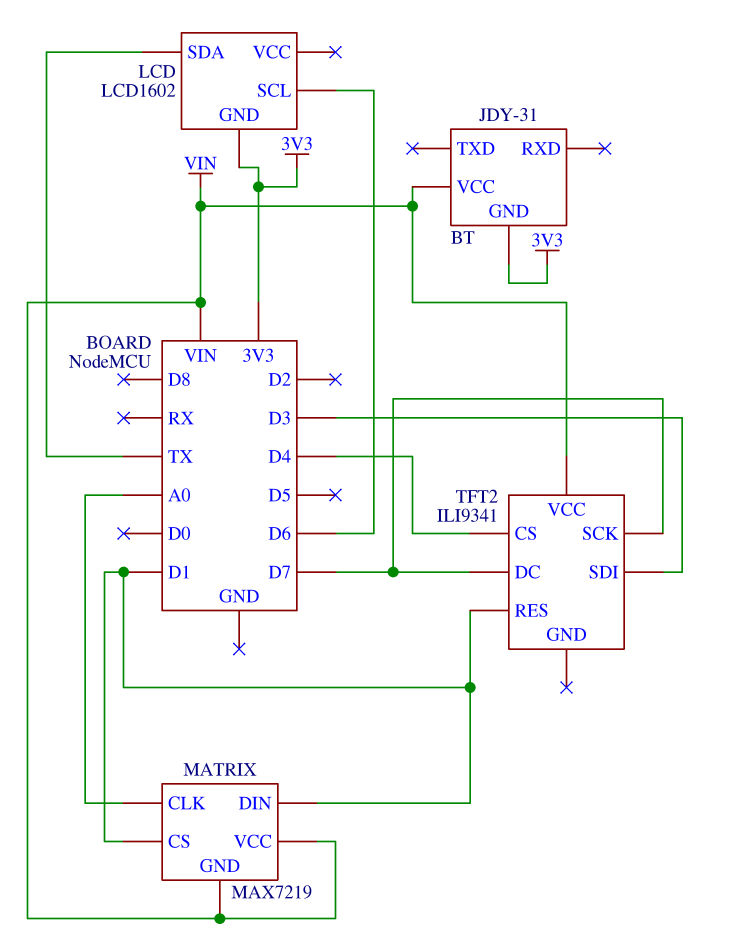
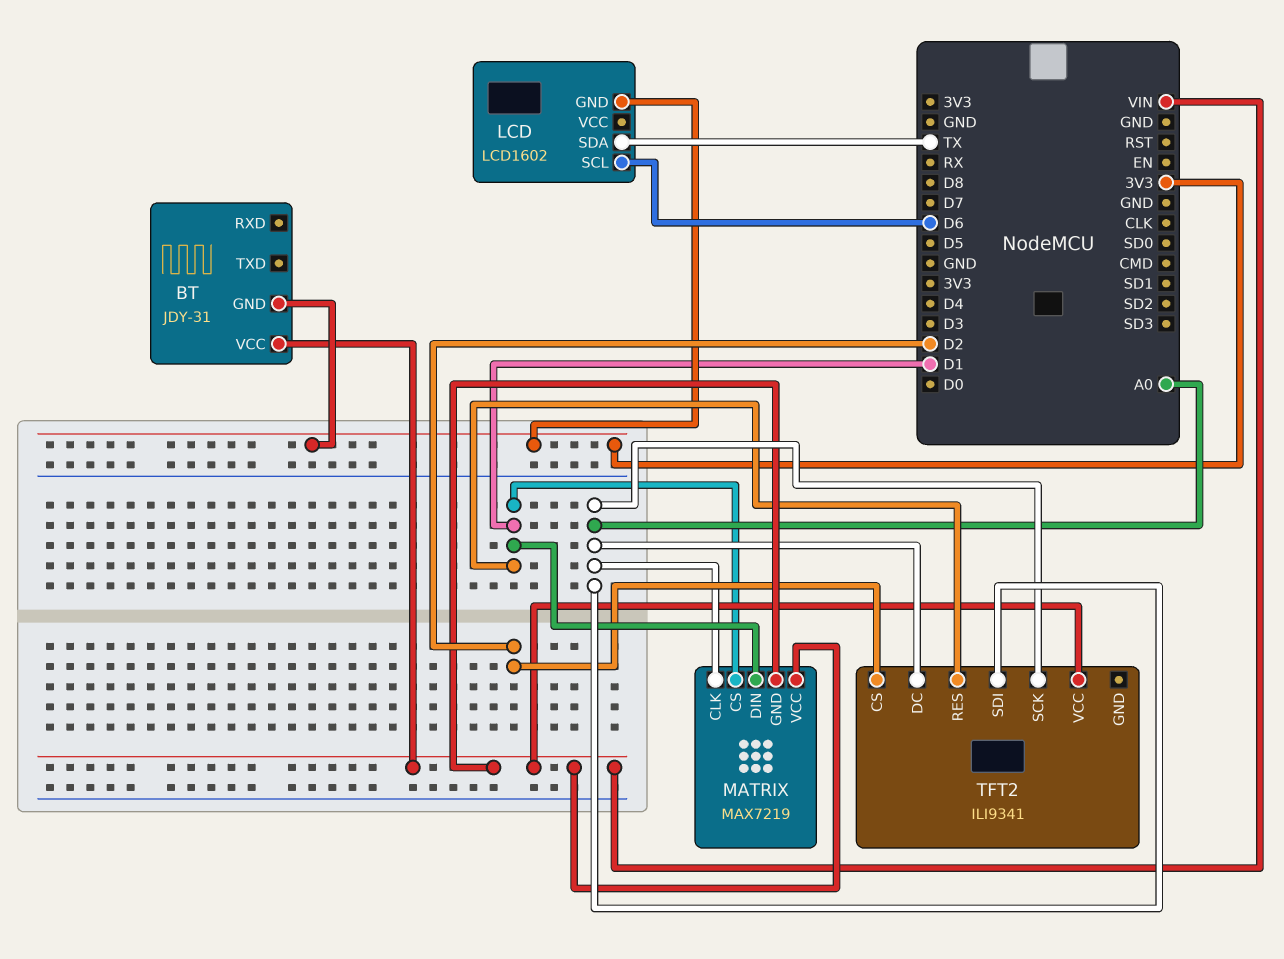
TFT2 pin CS: D4 -> D2
TFT2 pin DC: D7 -> A0
TFT2 pin SCK: D7 -> A0
TFT2 pin SDI: D3 -> A0

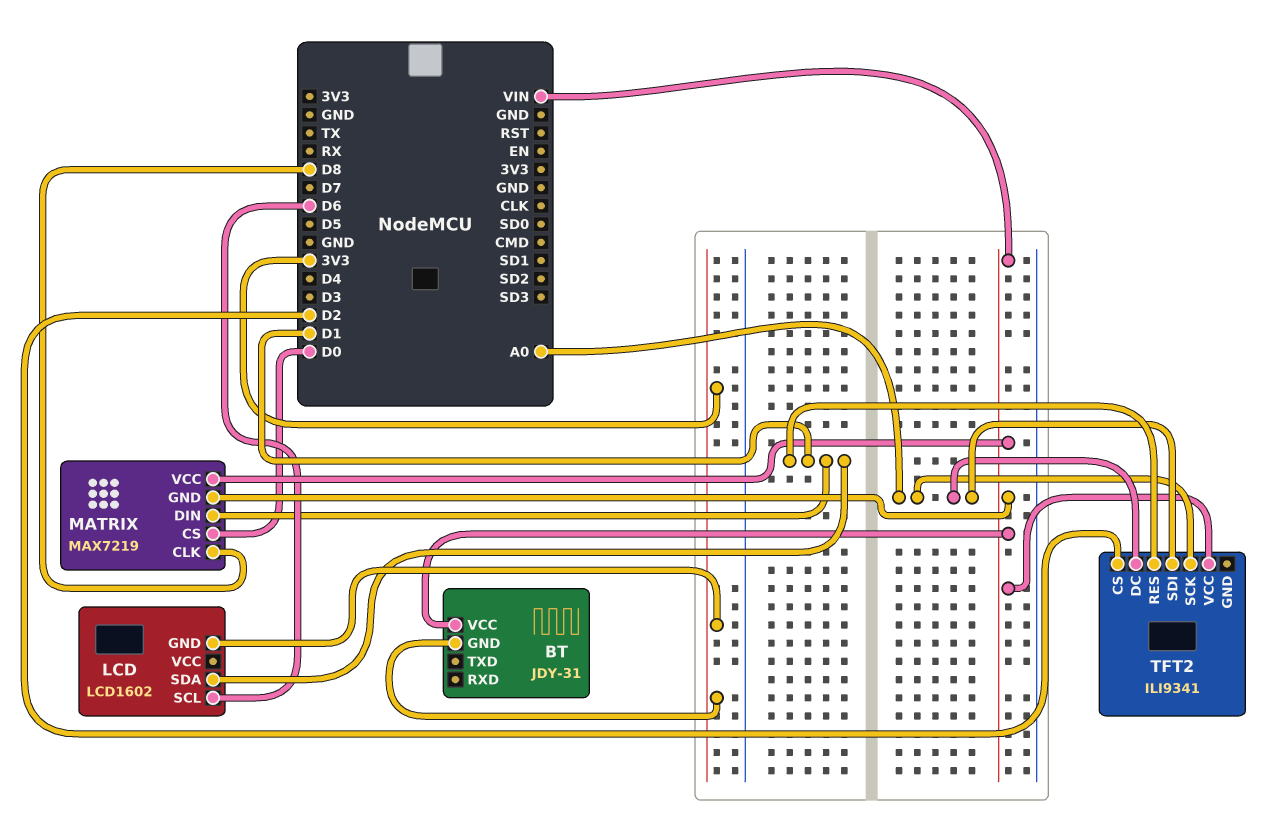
LCD pin SDA: TX -> D1
MATRIX pin CLK: A0 -> D8
MATRIX pin CS: D1 -> D0

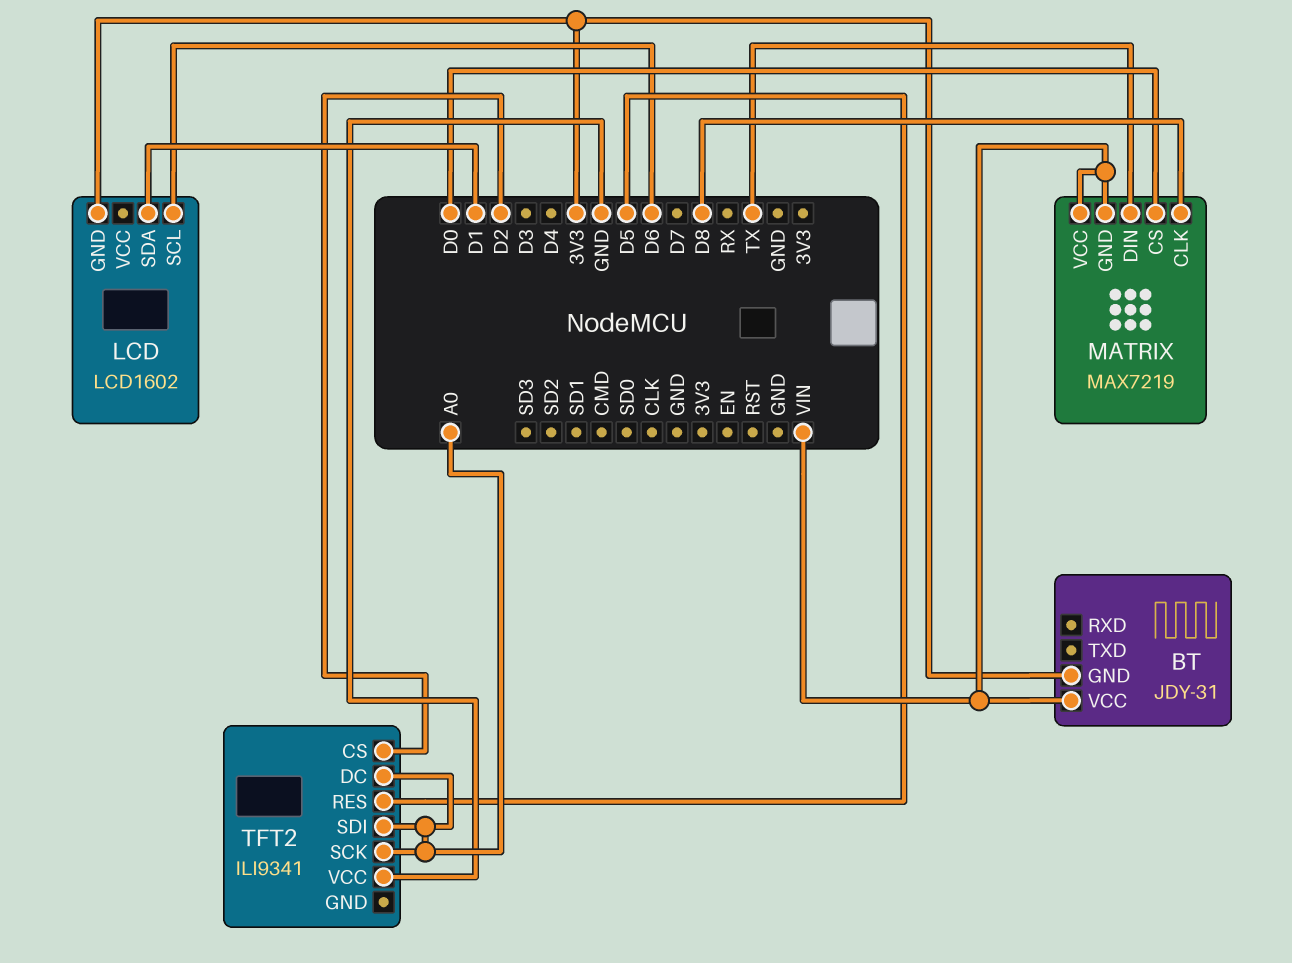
MATRIX pin DIN: D1 -> TX
TFT2 pin RES: D1 -> D5
TFT2 pin VCC: VIN -> GND

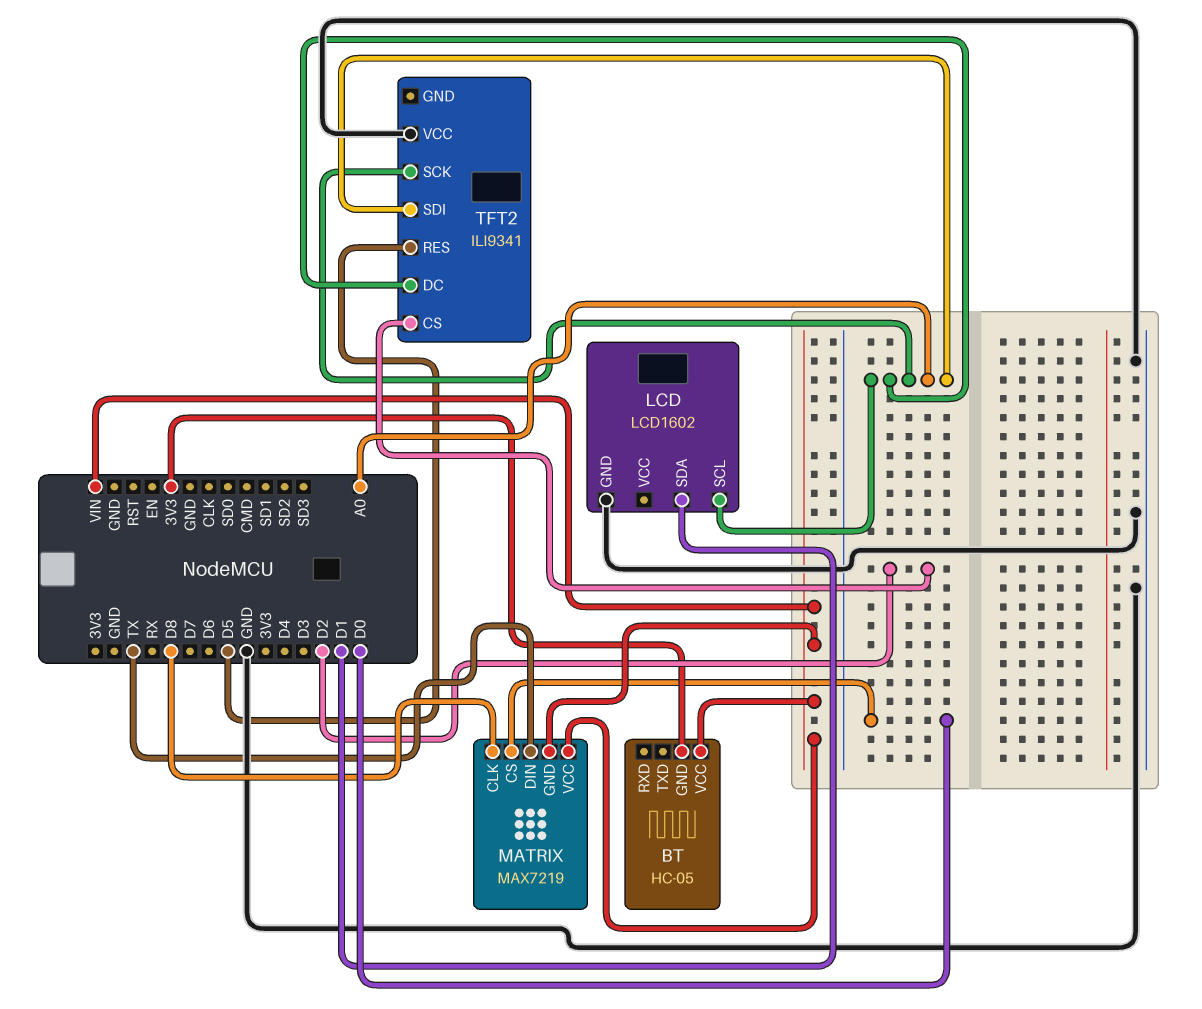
BT: JDY-31 -> HC-05
LCD pin GND: 3V3 -> GND
LCD pin SCL: D6 -> A0

